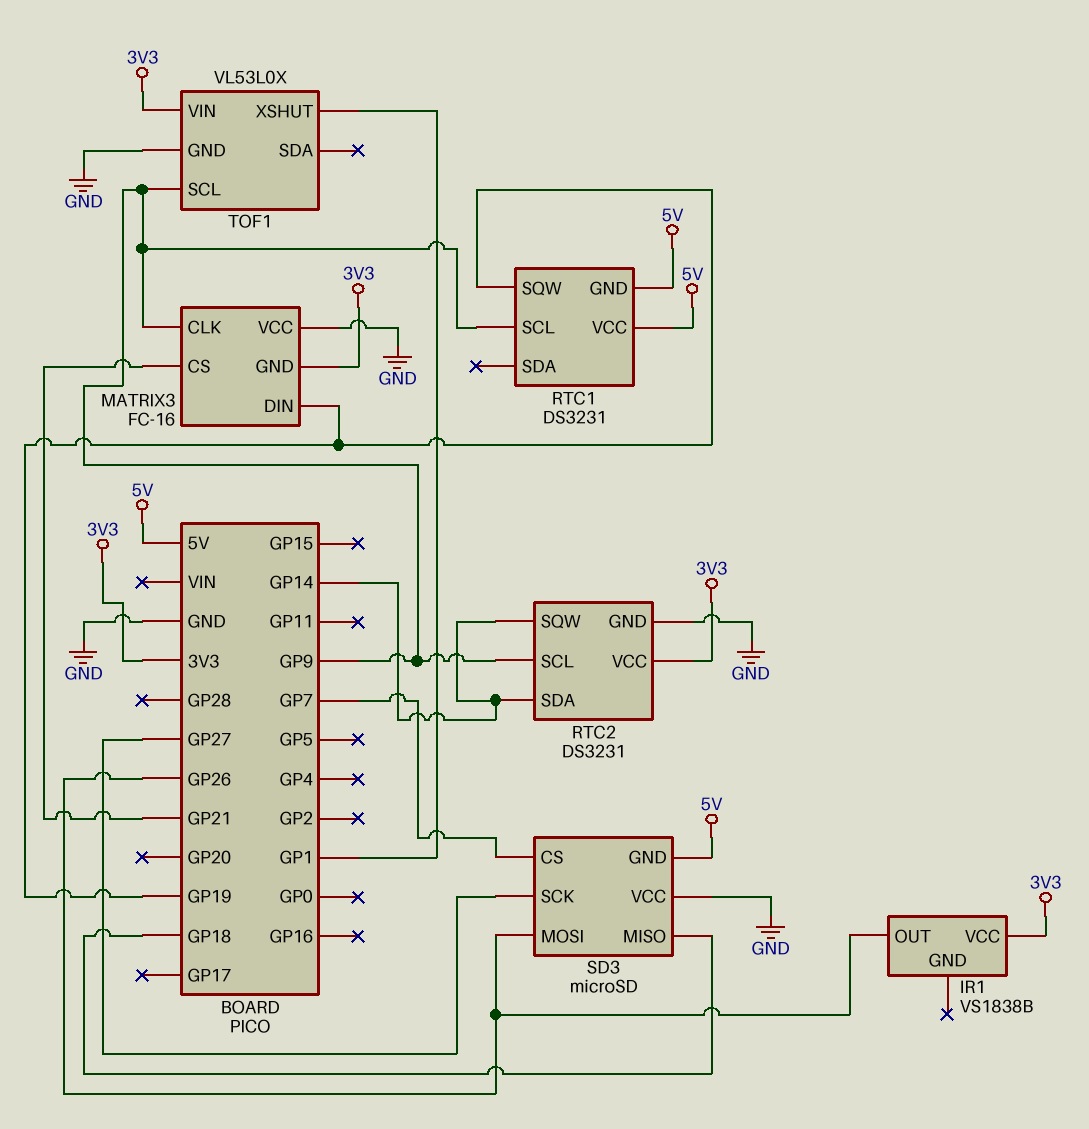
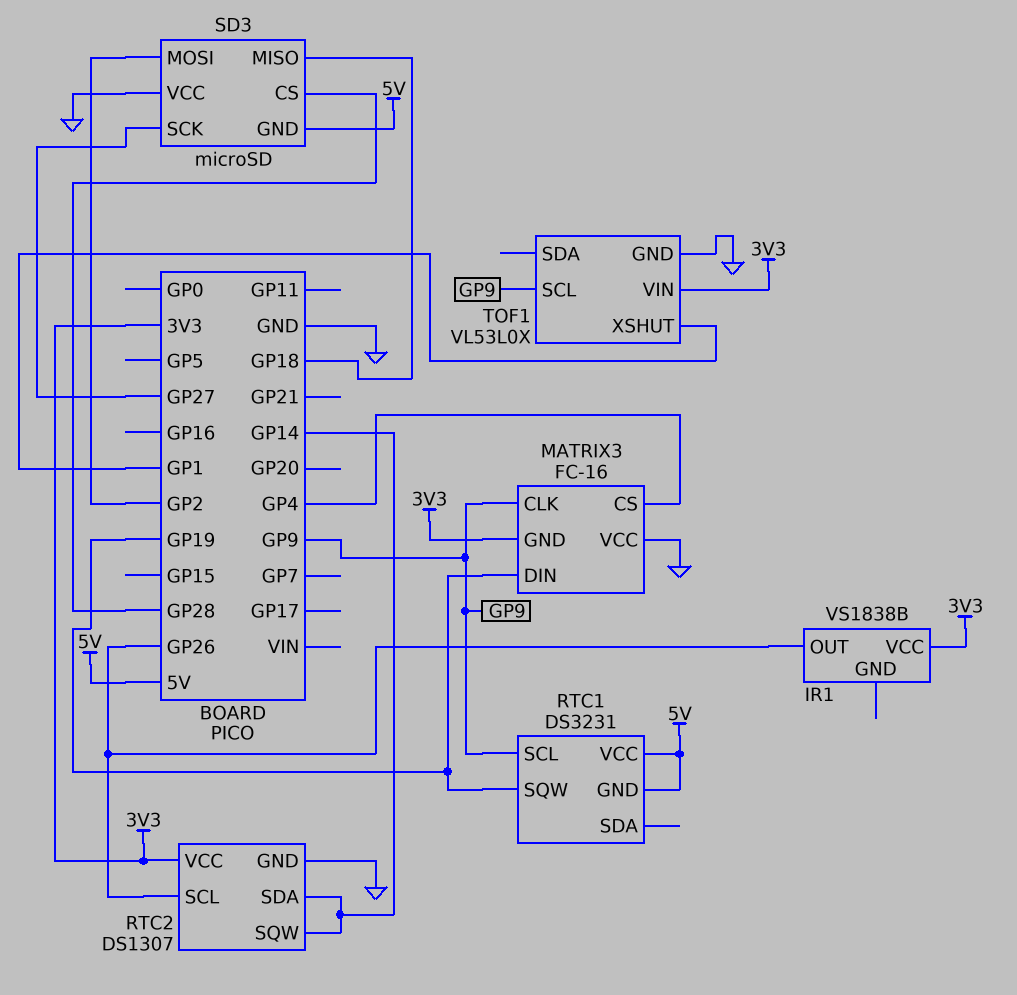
MATRIX3 pin CS: GP21 -> GP4
RTC2: DS3231 -> DS1307
RTC2 pin SCL: GP9 -> GP26
SD3 pin CS: GP7 -> GP28
SD3 pin MOSI: GP26 -> GP2

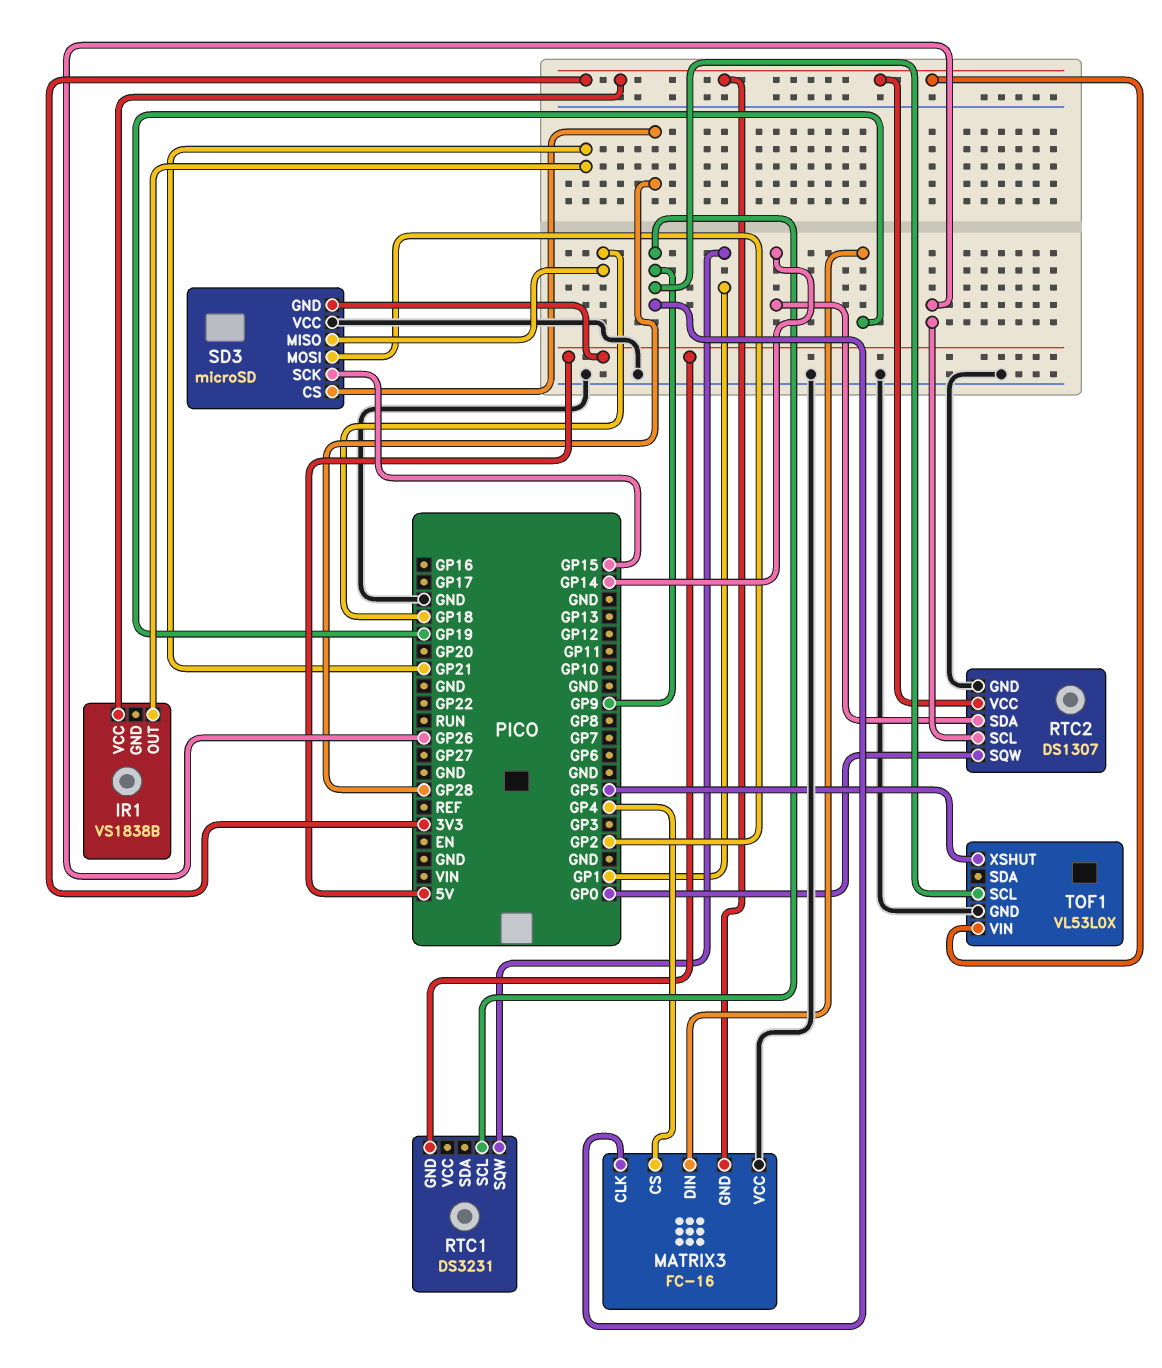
IR1 pin OUT: GP26 -> GP21
RTC1 pin SQW: GP19 -> GP1
RTC1 pin VCC: 5V -> none
RTC2 pin SQW: GP14 -> GP0
SD3 pin SCK: GP27 -> GP15
TOF1 pin XSHUT: GP1 -> GP5

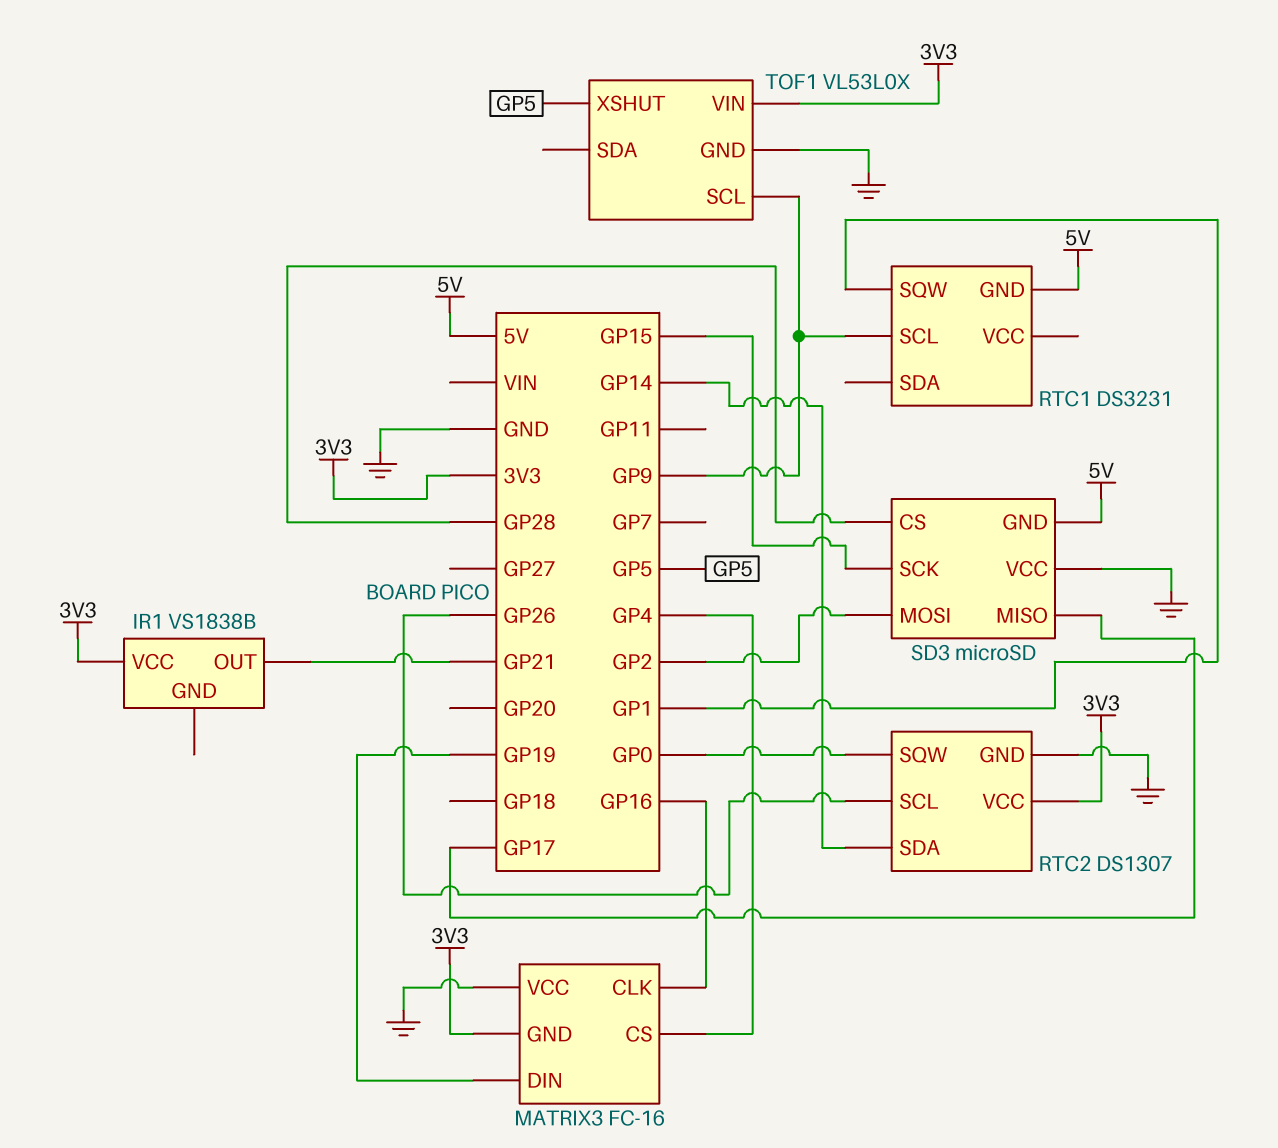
MATRIX3 pin CLK: GP9 -> GP16
SD3 pin MISO: GP18 -> GP17

